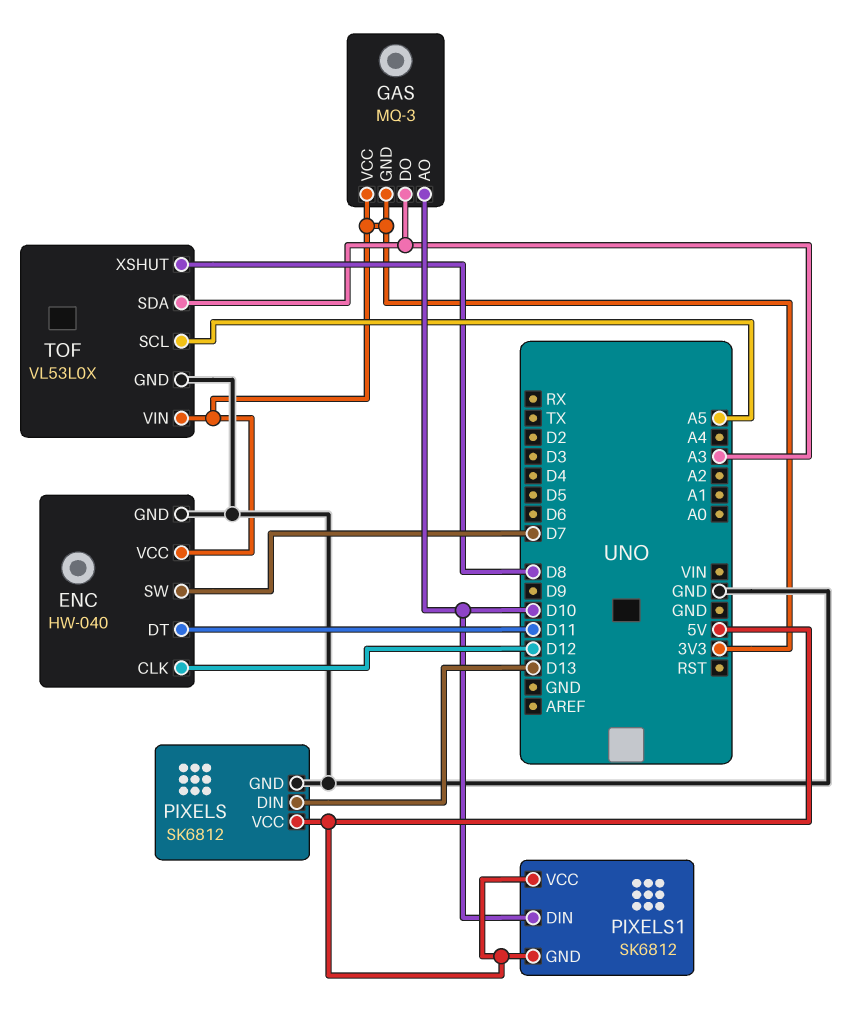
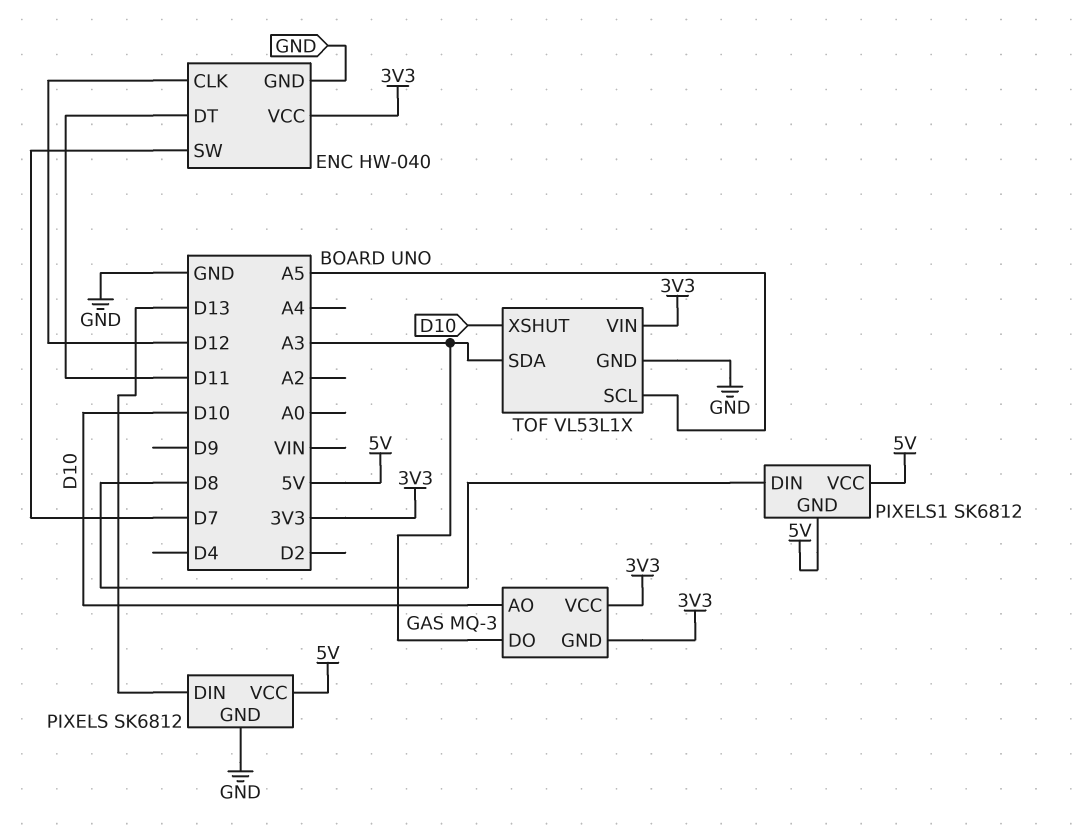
PIXELS1 pin DIN: D10 -> D8
TOF: VL53L0X -> VL53L1X
TOF pin XSHUT: D8 -> D10

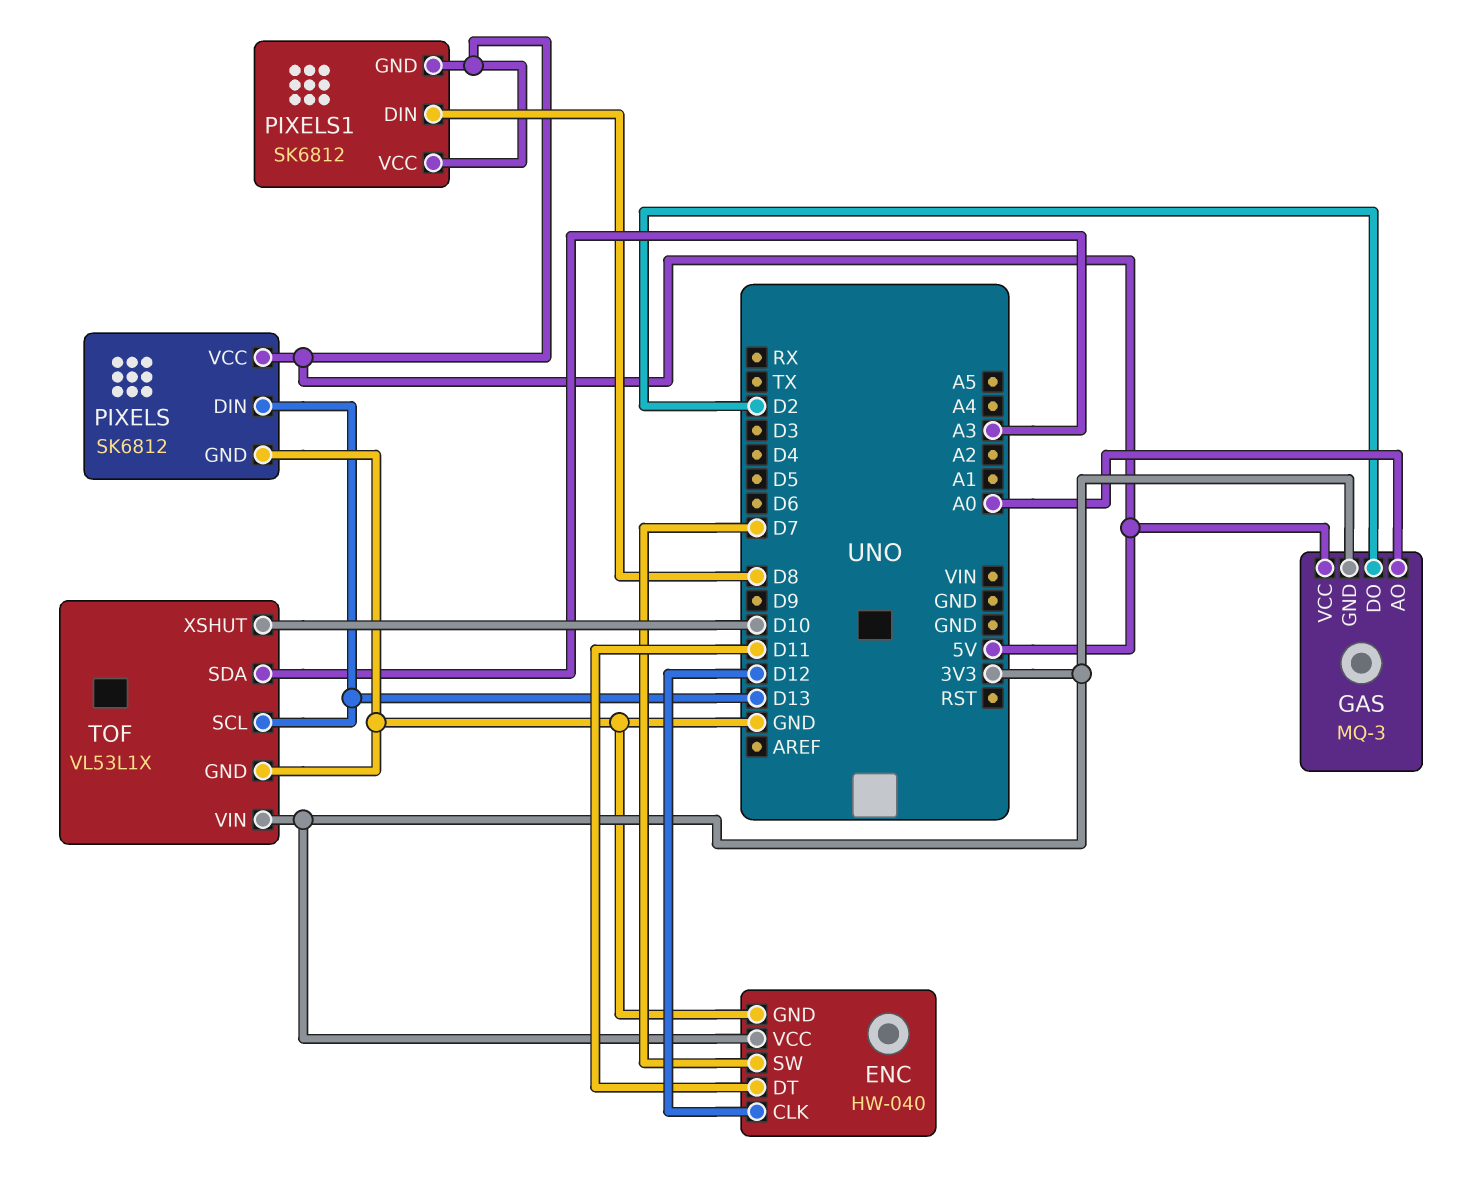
GAS pin AO: D10 -> A0
GAS pin DO: A3 -> D2
GAS pin VCC: 3V3 -> 5V
TOF pin SCL: A5 -> D13

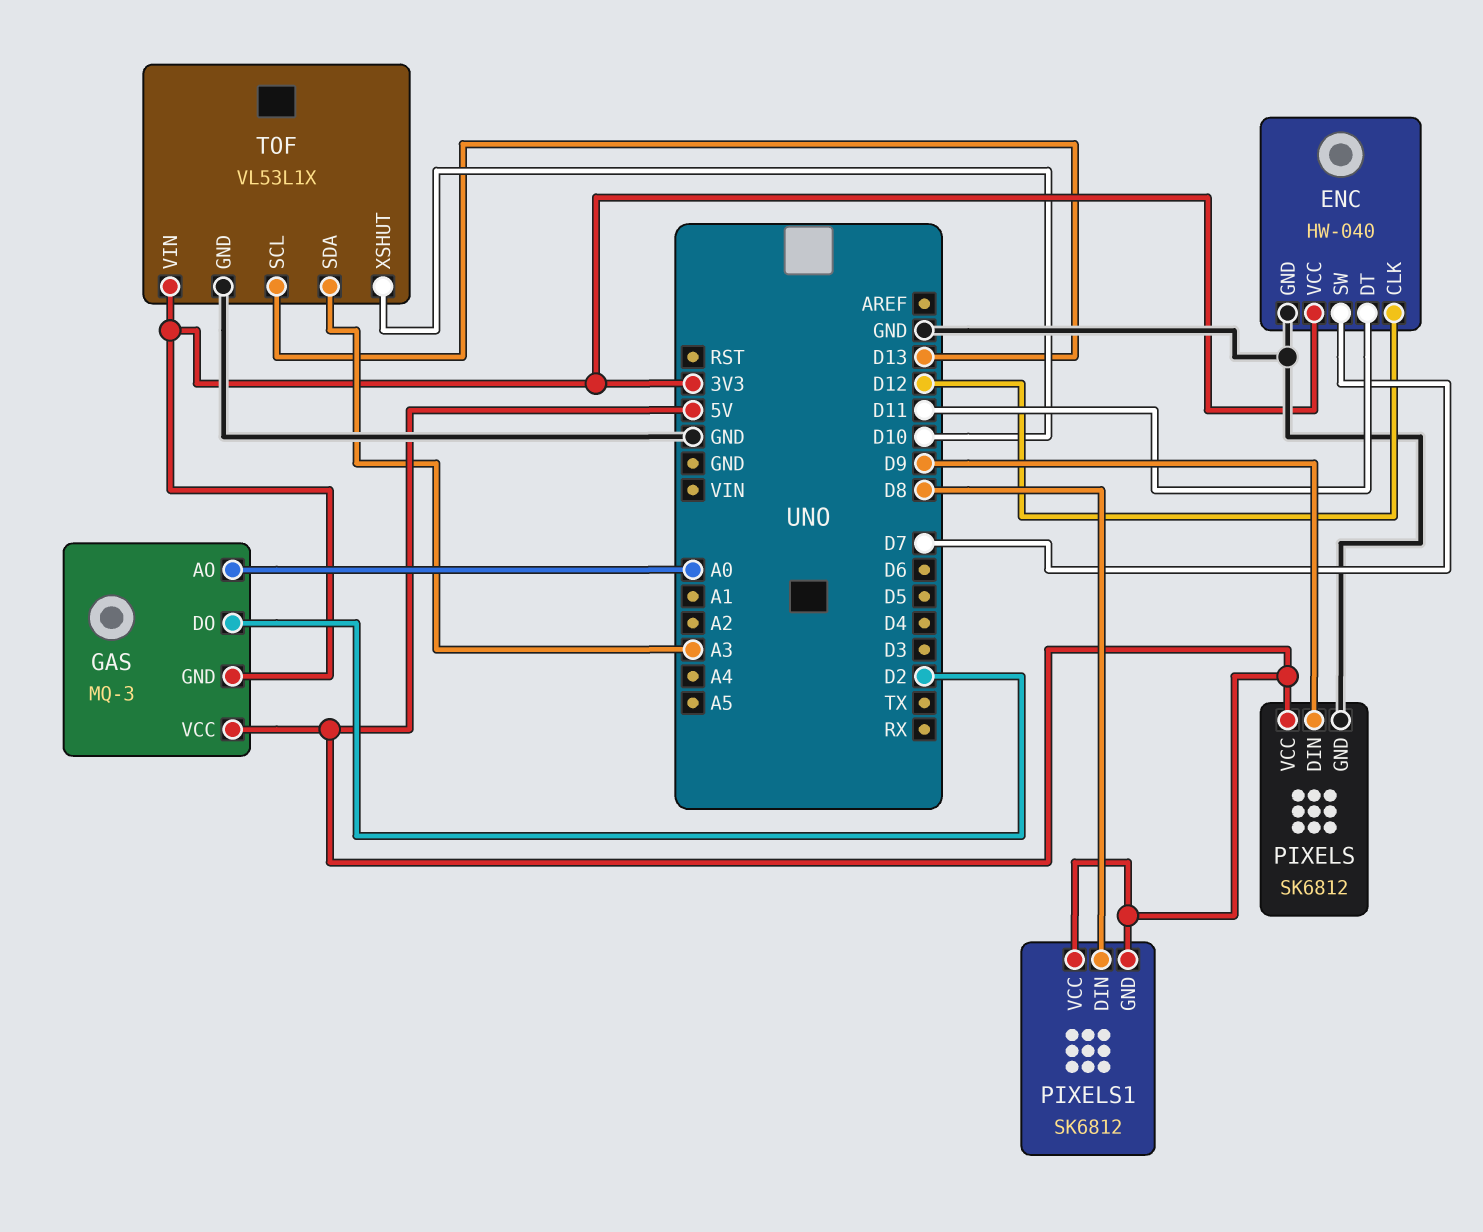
PIXELS pin DIN: D13 -> D9

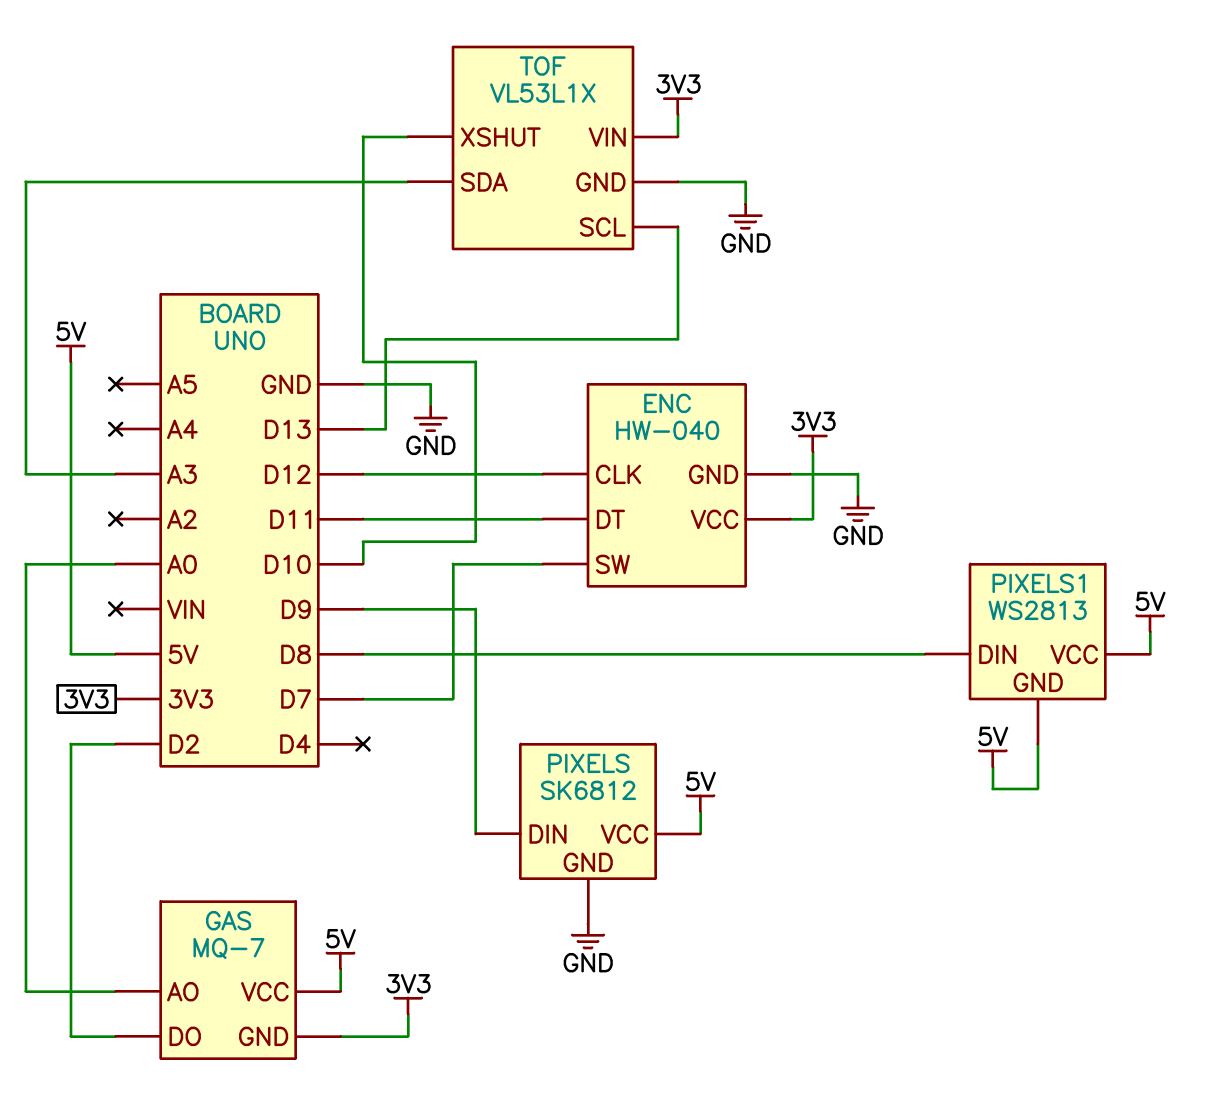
GAS: MQ-3 -> MQ-7
PIXELS1: SK6812 -> WS2813

